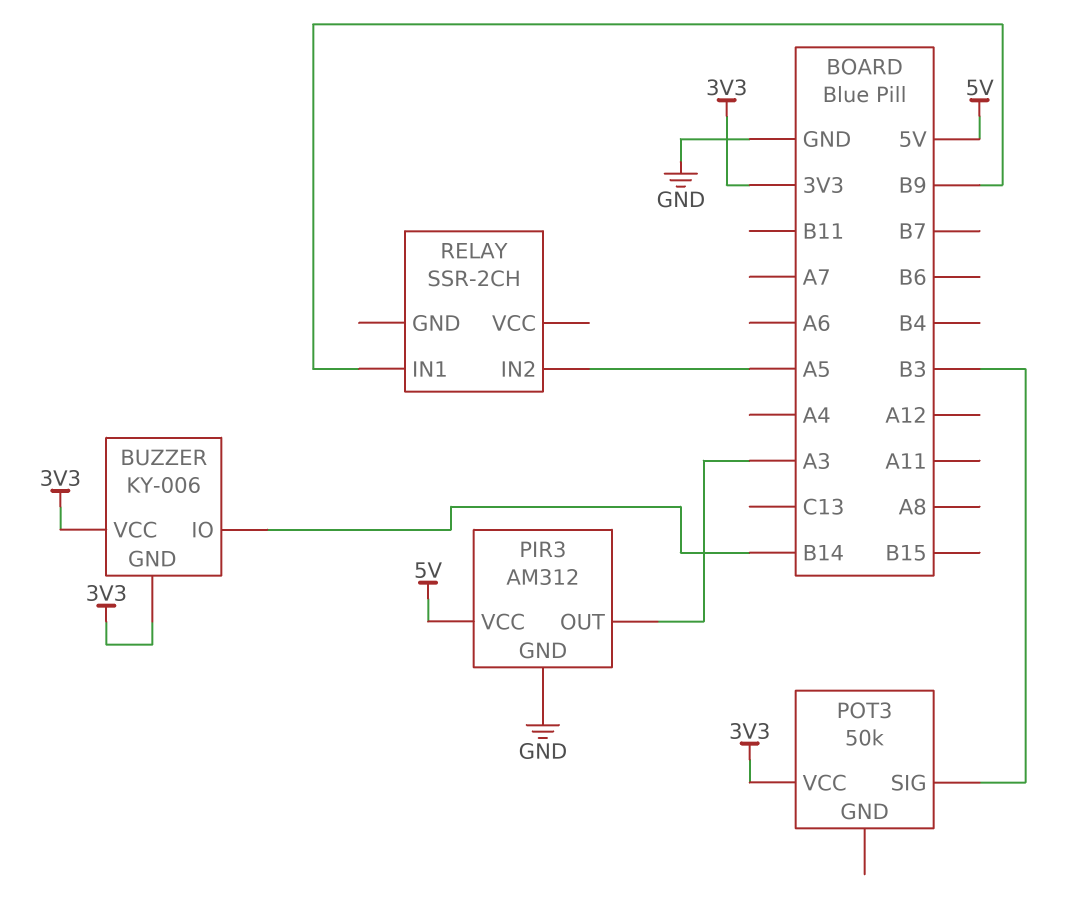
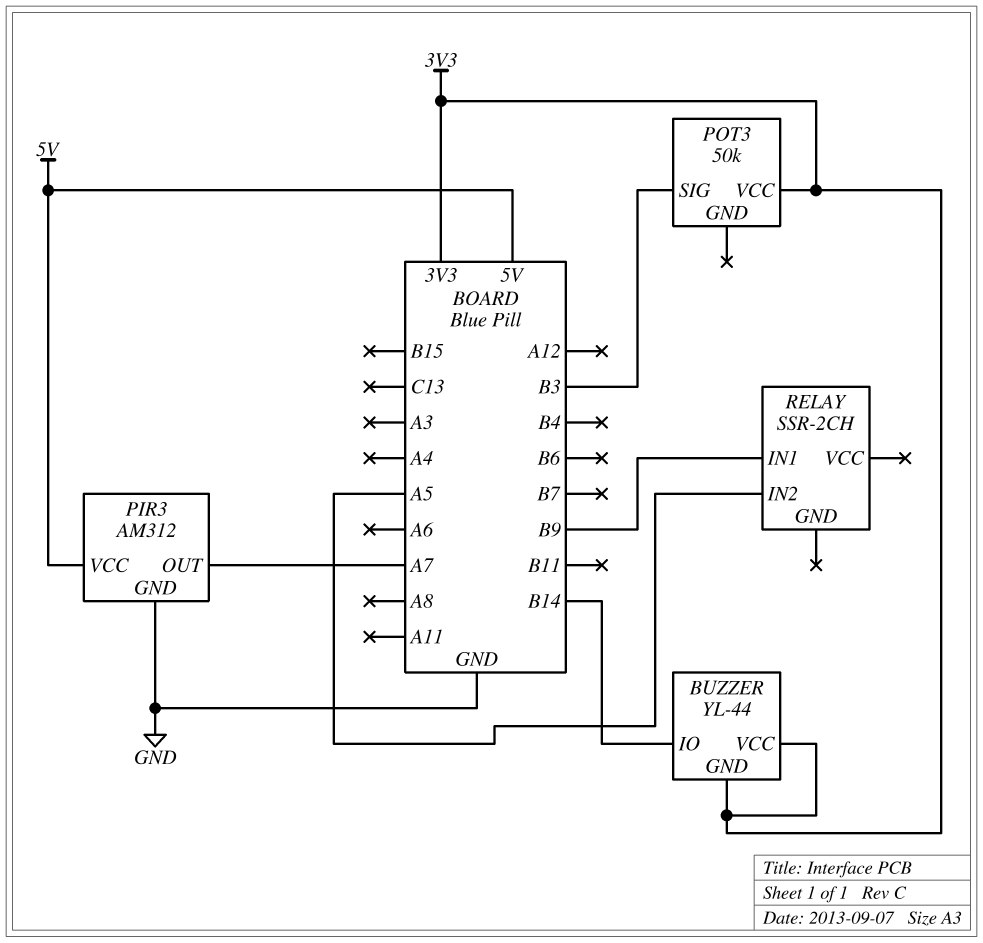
BUZZER: KY-006 -> YL-44
PIR3 pin OUT: A3 -> A7

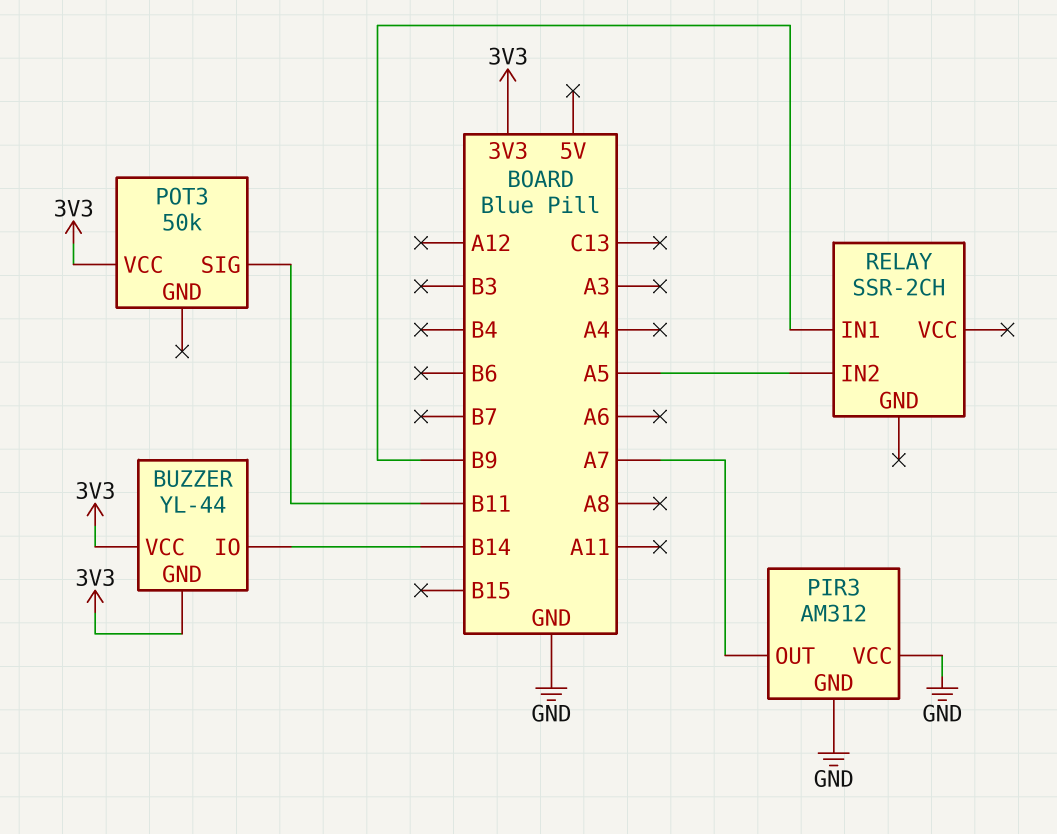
PIR3 pin VCC: 5V -> GND
POT3 pin SIG: B3 -> B11

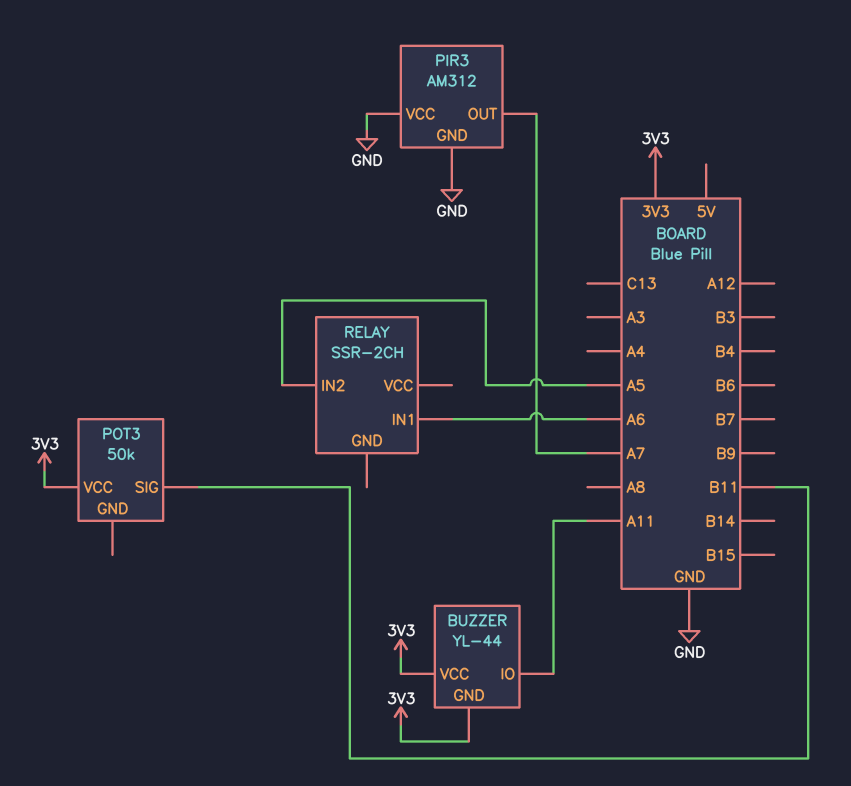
BUZZER pin IO: B14 -> A11
RELAY pin IN1: B9 -> A6

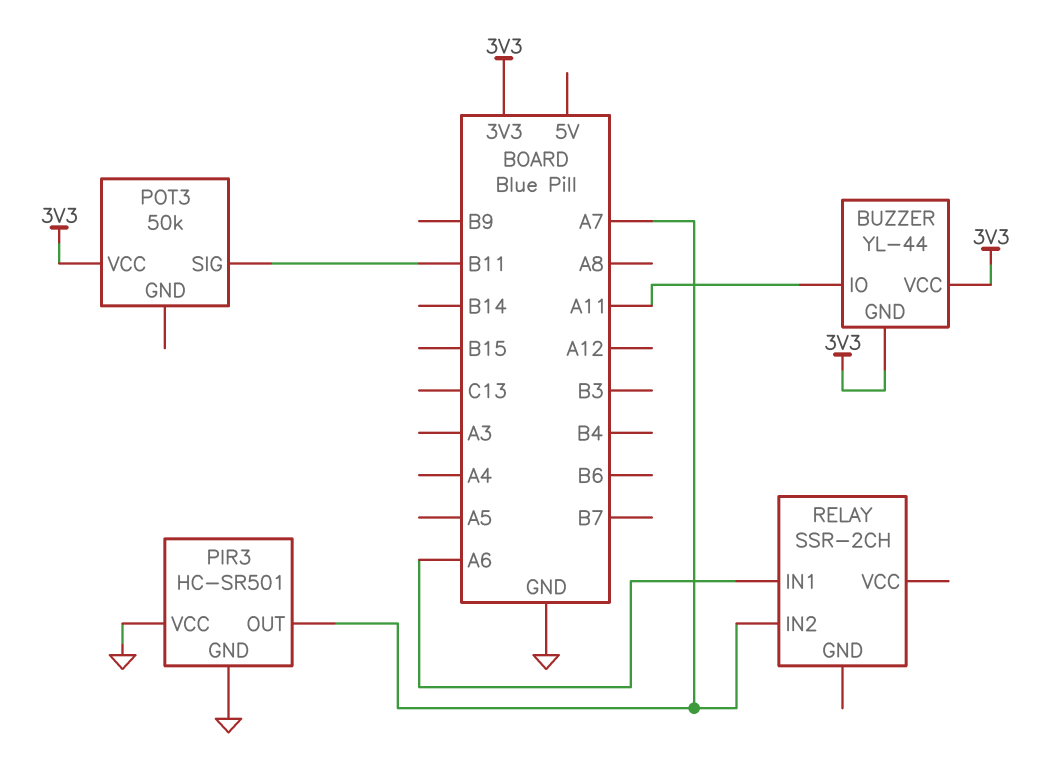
PIR3: AM312 -> HC-SR501
RELAY pin IN2: A5 -> A7

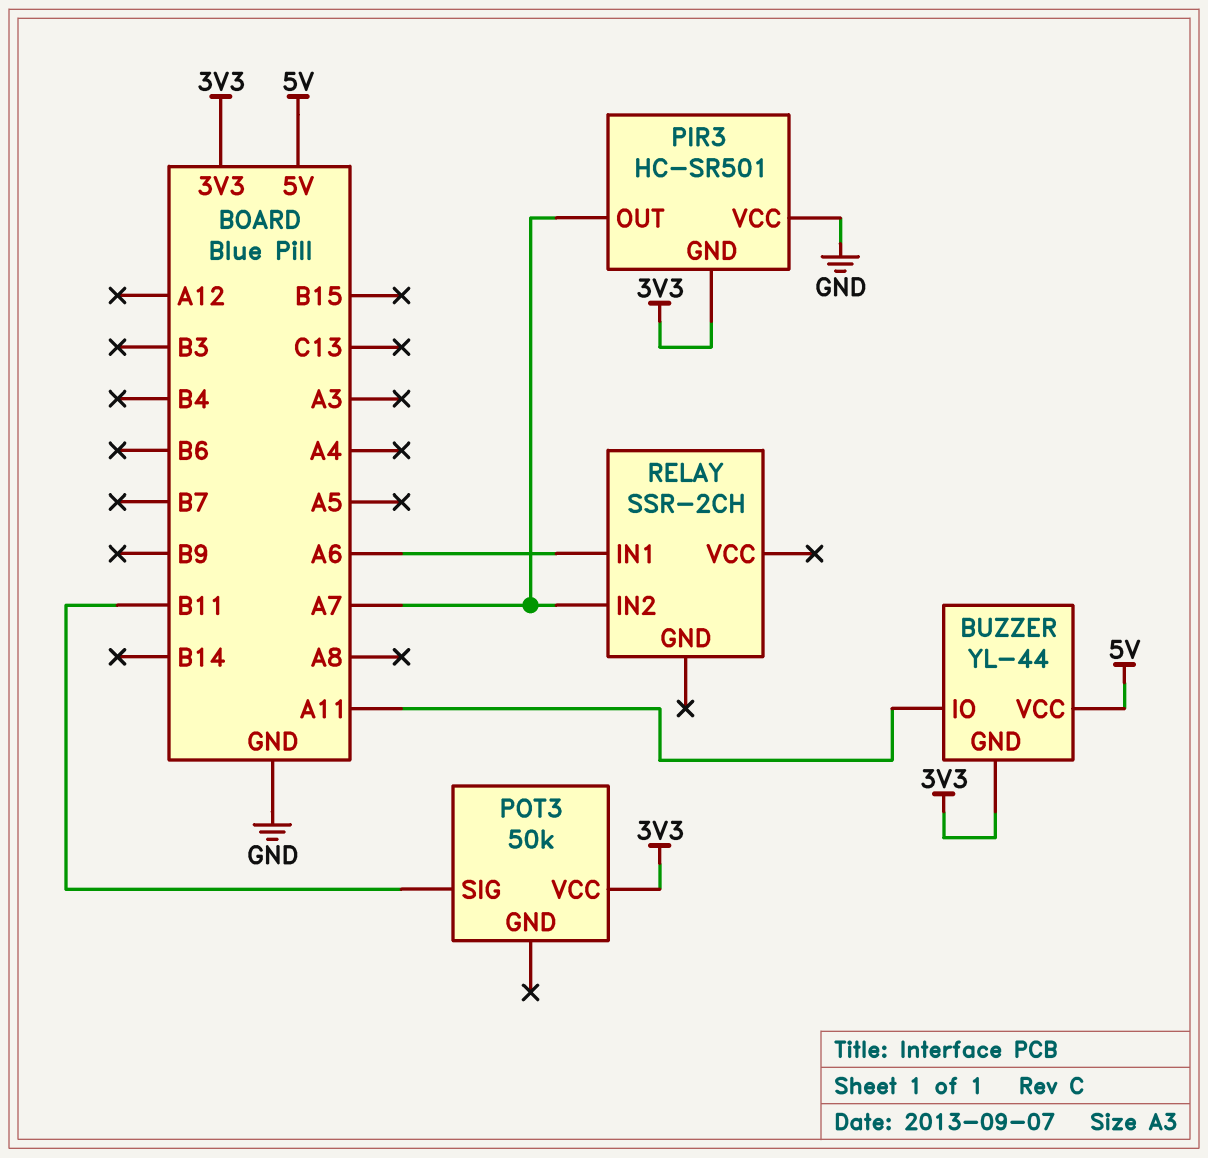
BUZZER pin VCC: 3V3 -> 5V
PIR3 pin GND: GND -> 3V3

